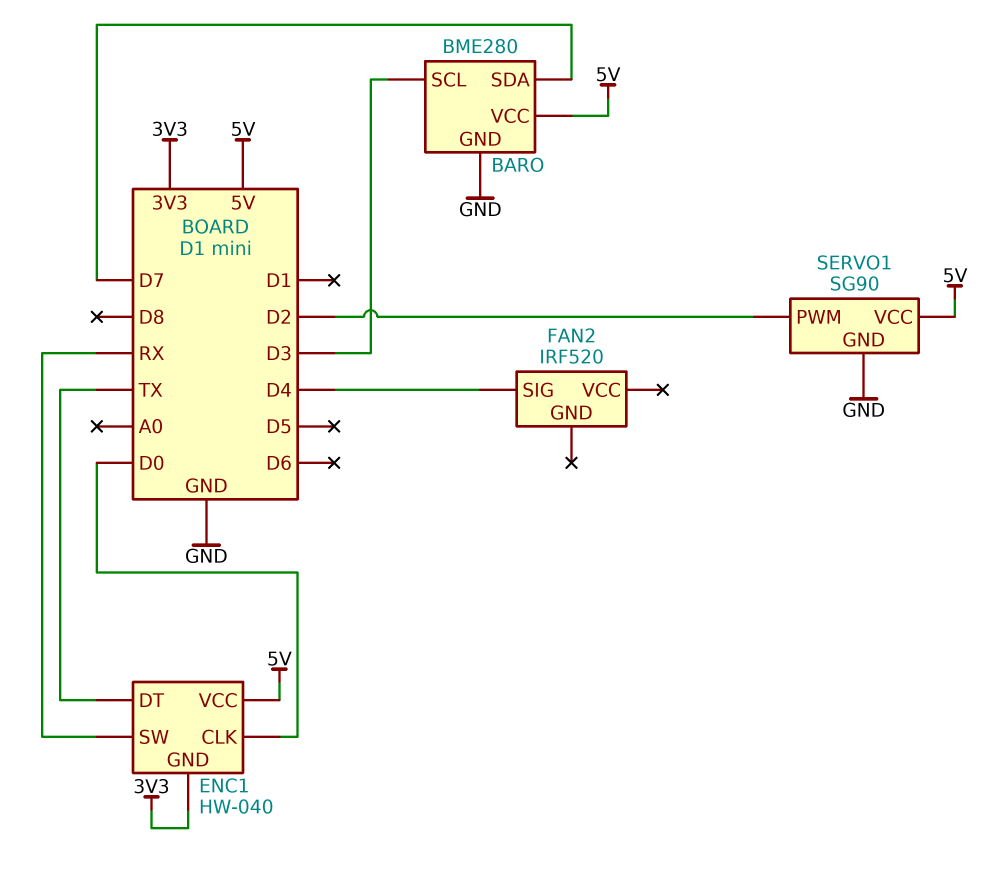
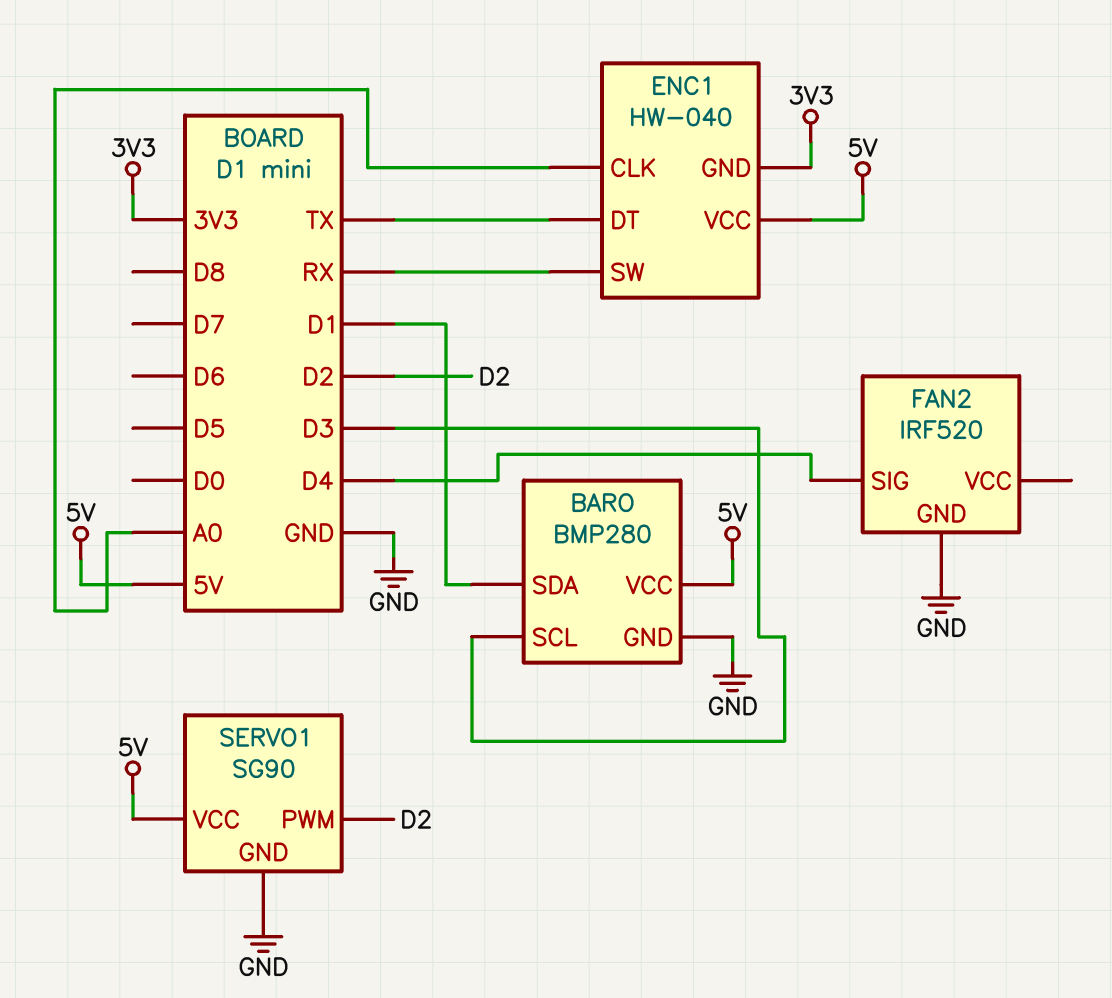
BARO: BME280 -> BMP280
BARO pin SDA: D7 -> D1
ENC1 pin CLK: D0 -> A0
FAN2 pin GND: none -> GND

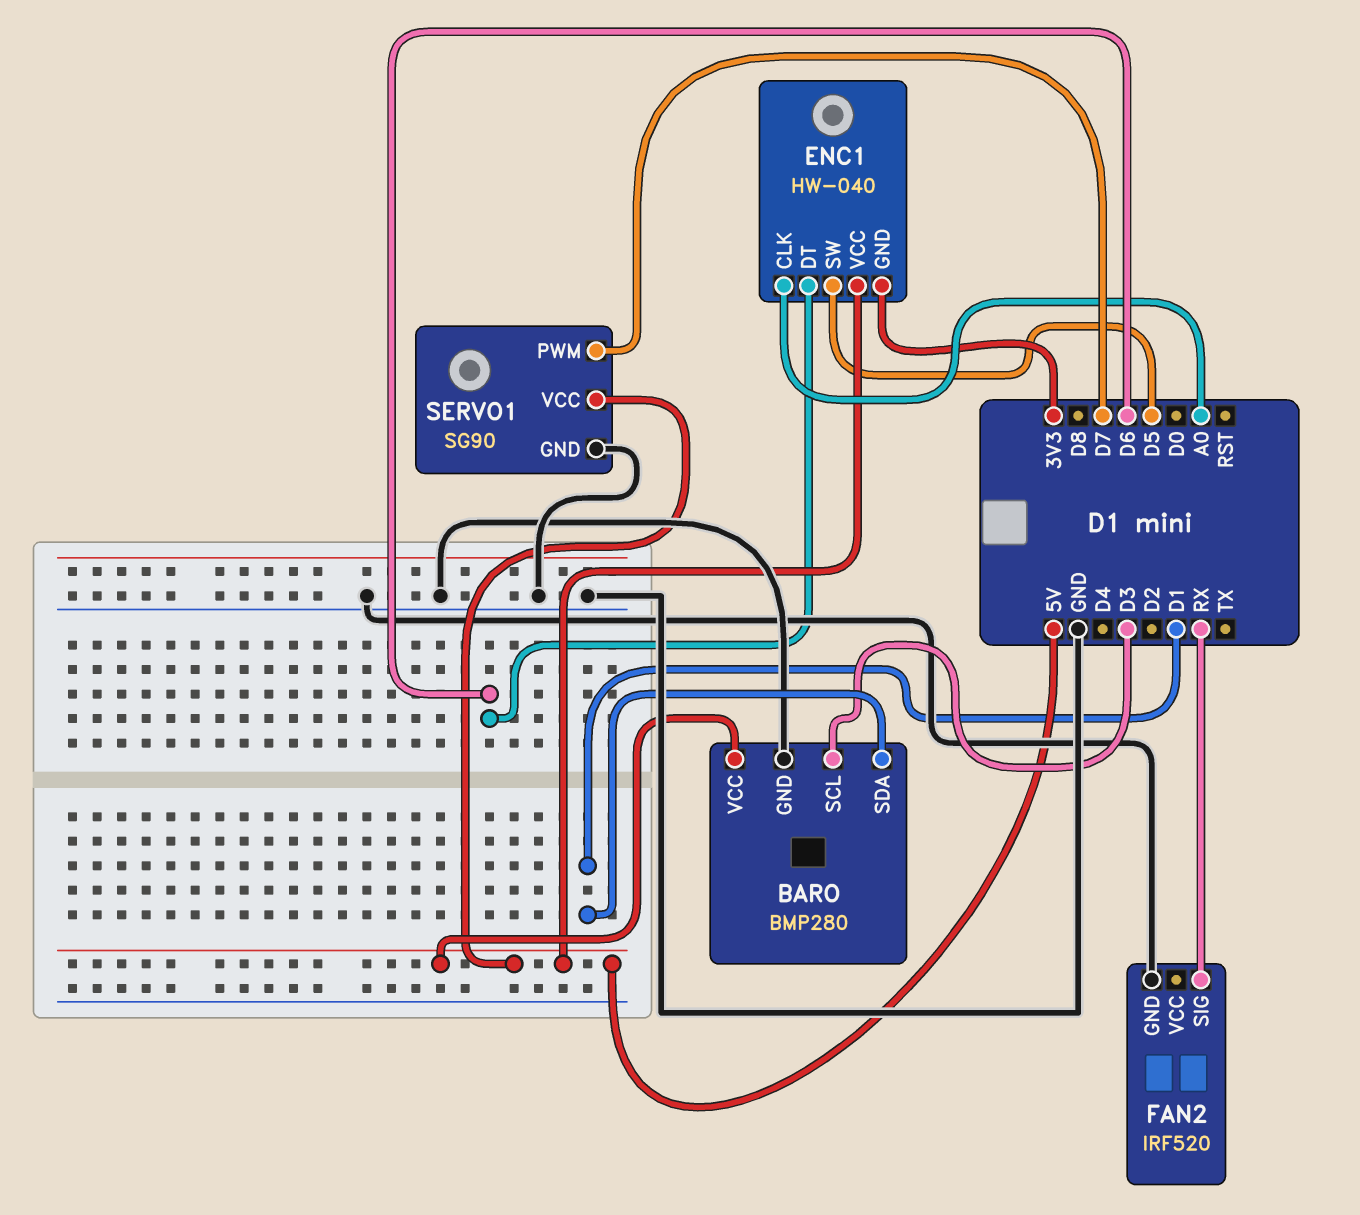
ENC1 pin DT: TX -> D6
ENC1 pin SW: RX -> D5
FAN2 pin SIG: D4 -> RX
SERVO1 pin PWM: D2 -> D7

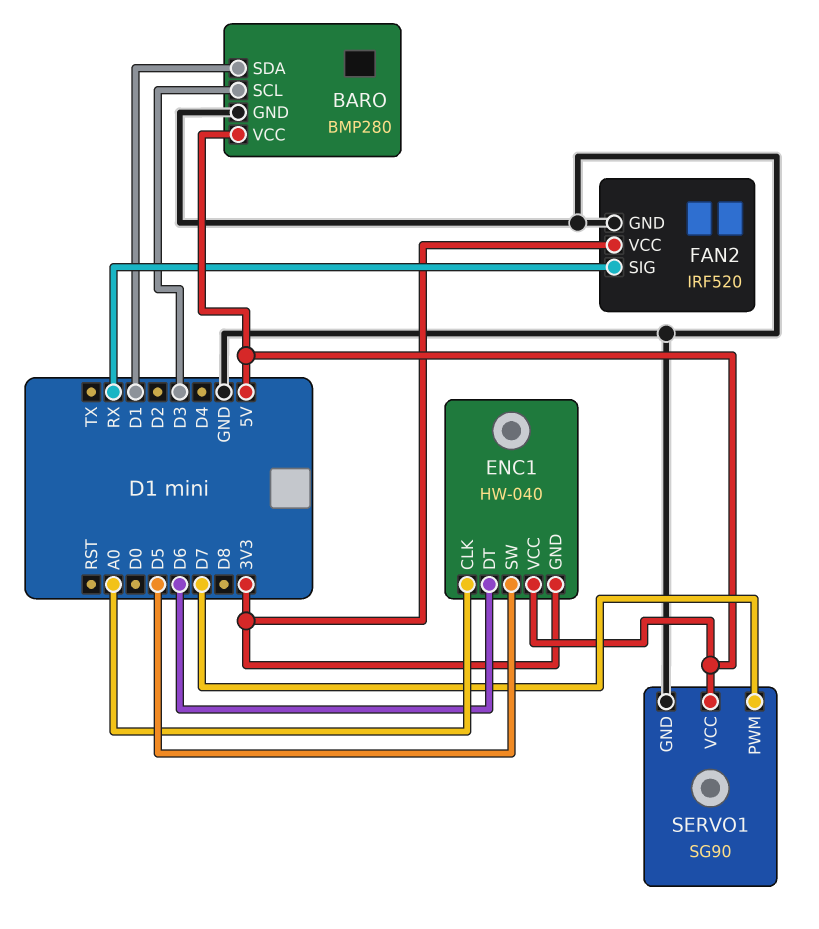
FAN2 pin VCC: none -> 3V3

